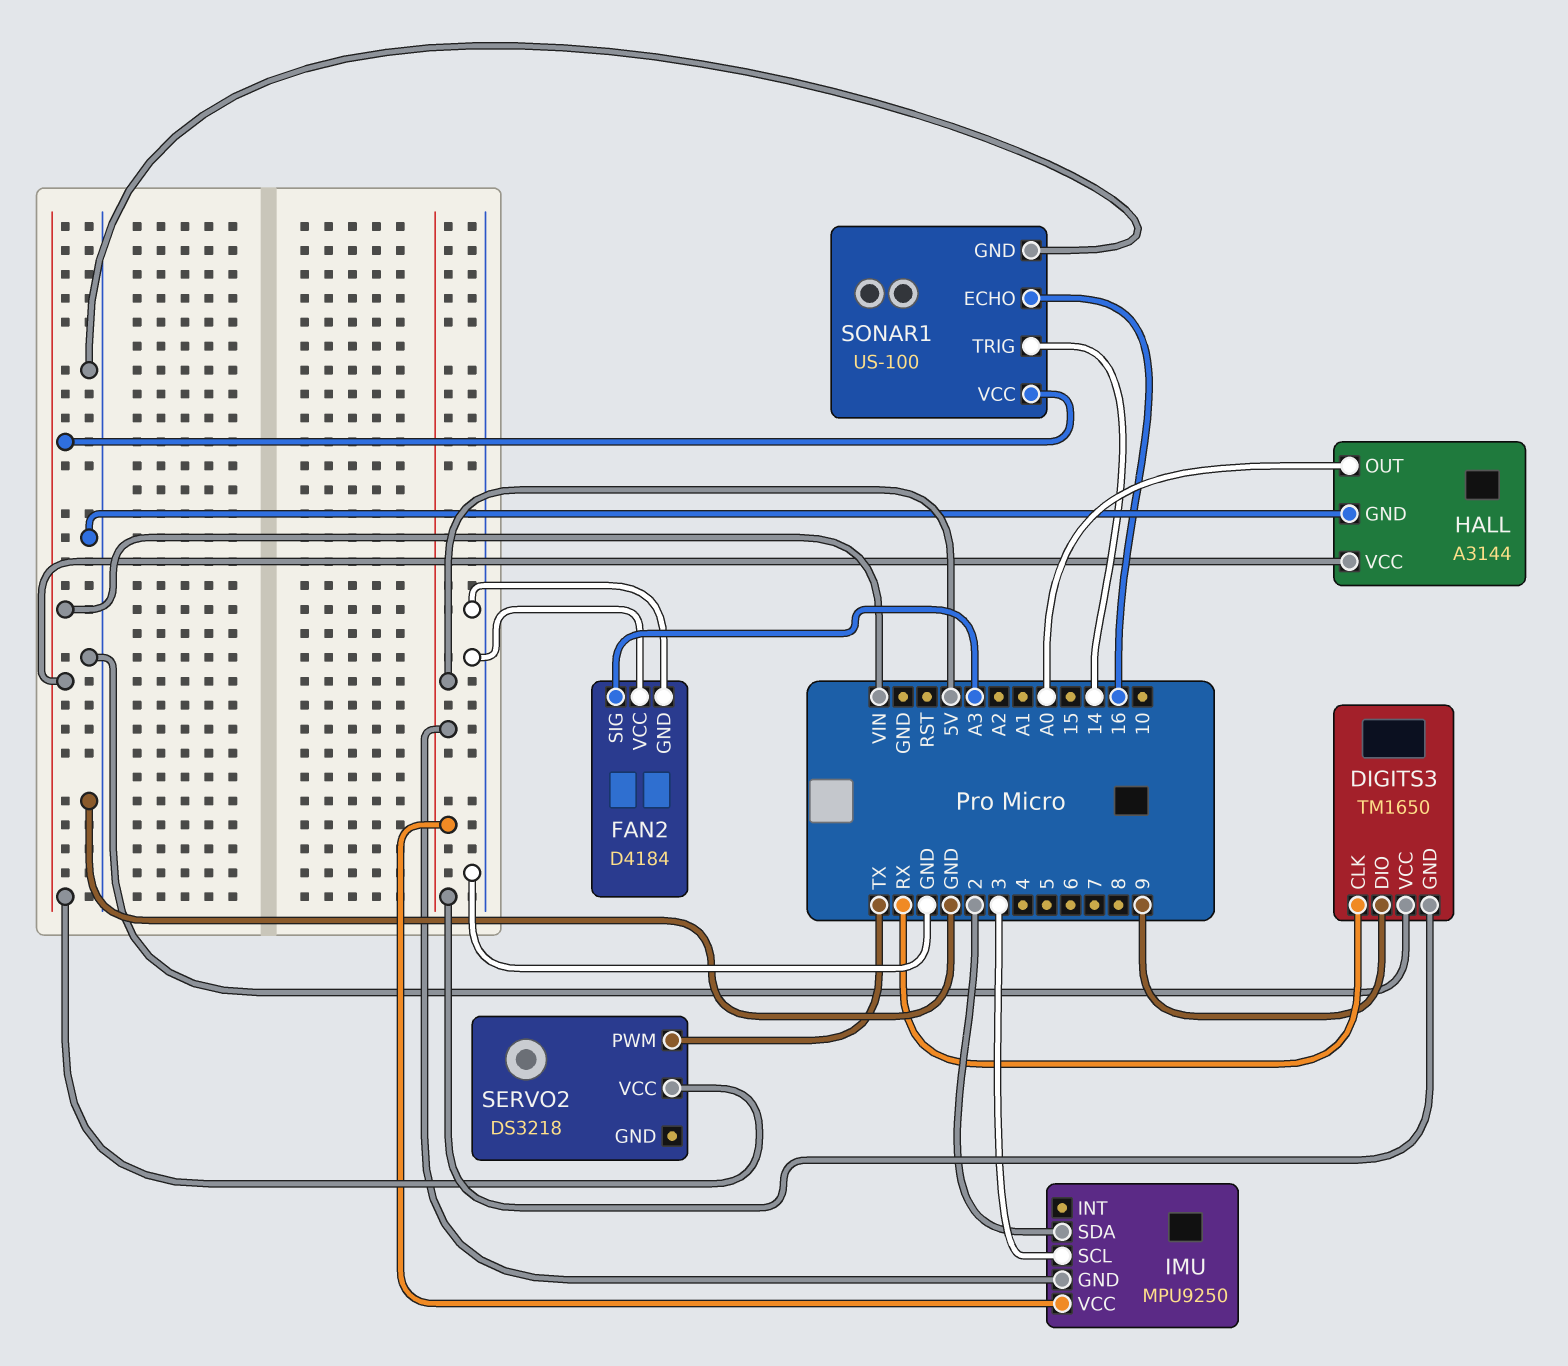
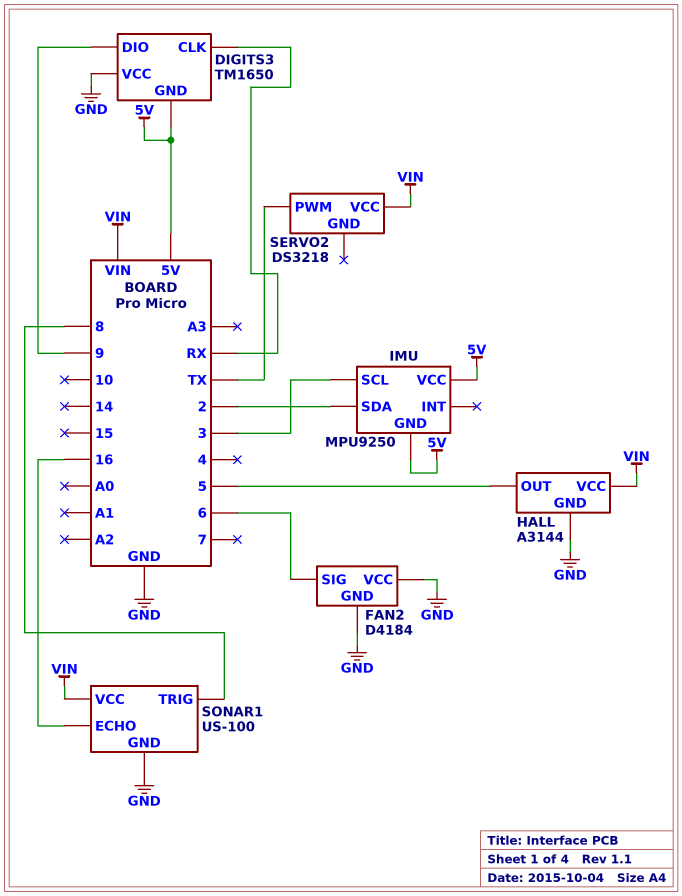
FAN2 pin SIG: A3 -> 6
HALL pin OUT: A0 -> 5
SONAR1 pin TRIG: 14 -> 8

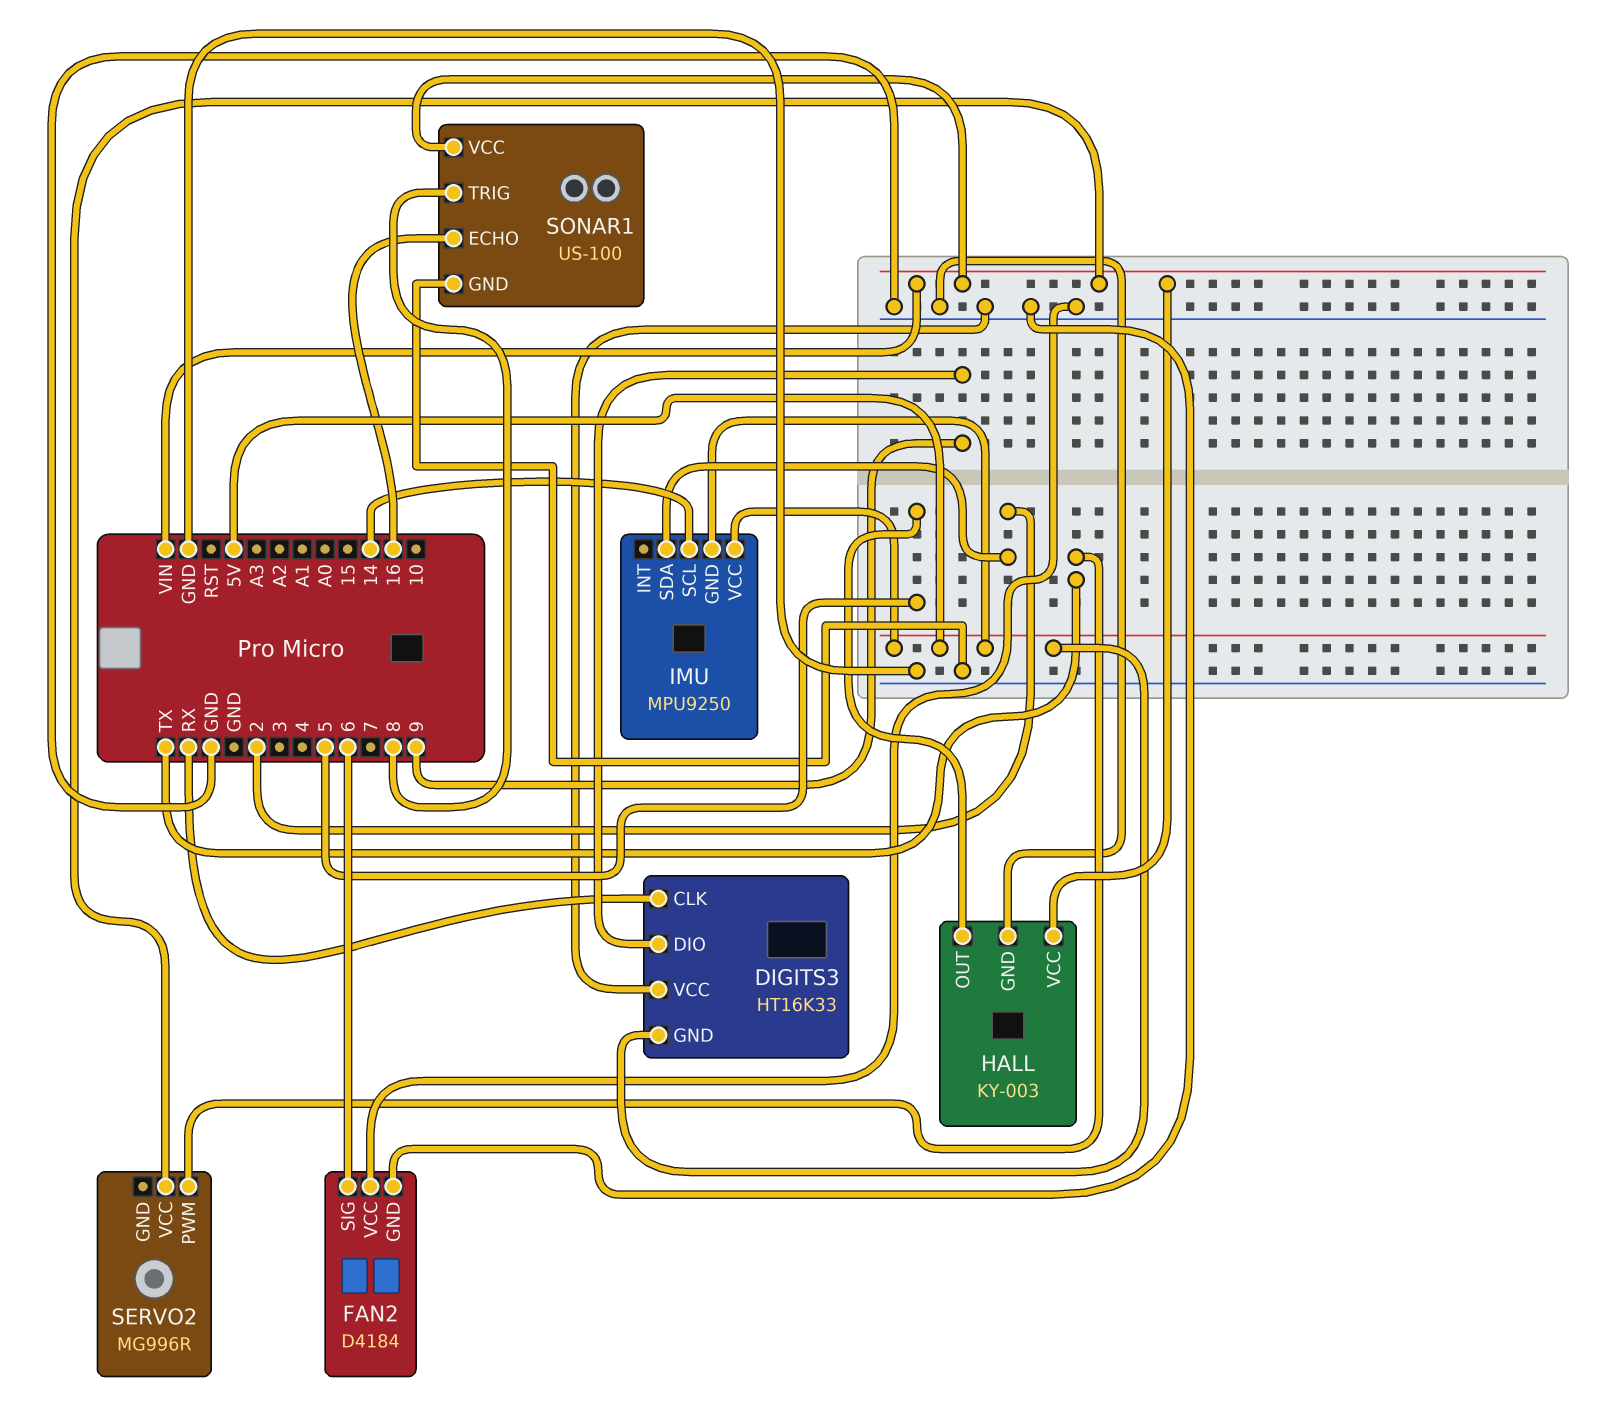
DIGITS3: TM1650 -> HT16K33
HALL: A3144 -> KY-003
IMU pin SCL: 3 -> 14
SERVO2: DS3218 -> MG996R

